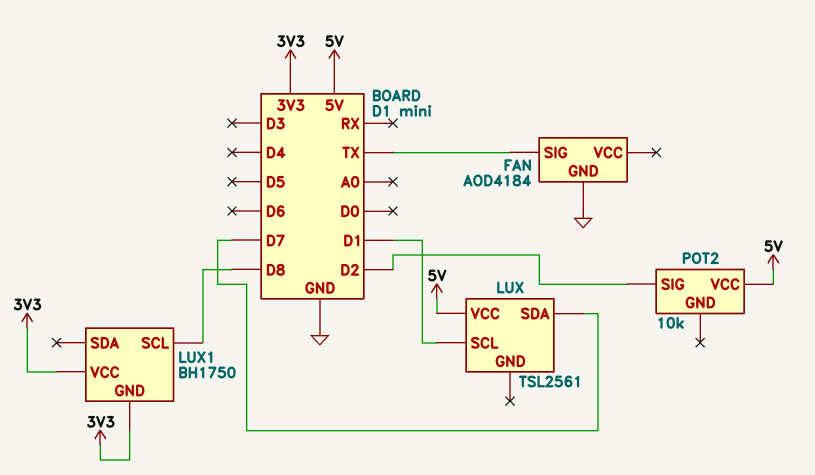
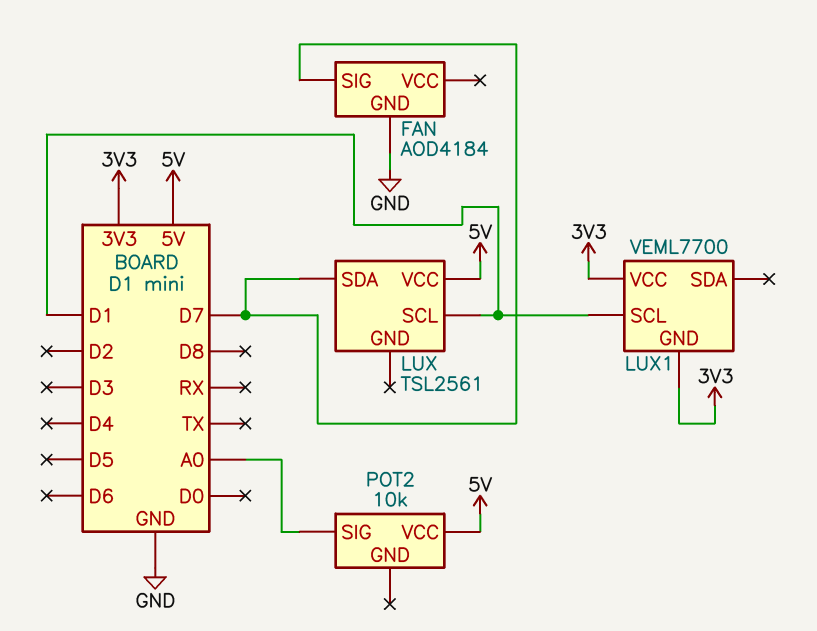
FAN pin SIG: TX -> D7
LUX1: BH1750 -> VEML7700
LUX1 pin SCL: D8 -> D1
POT2 pin SIG: D2 -> A0

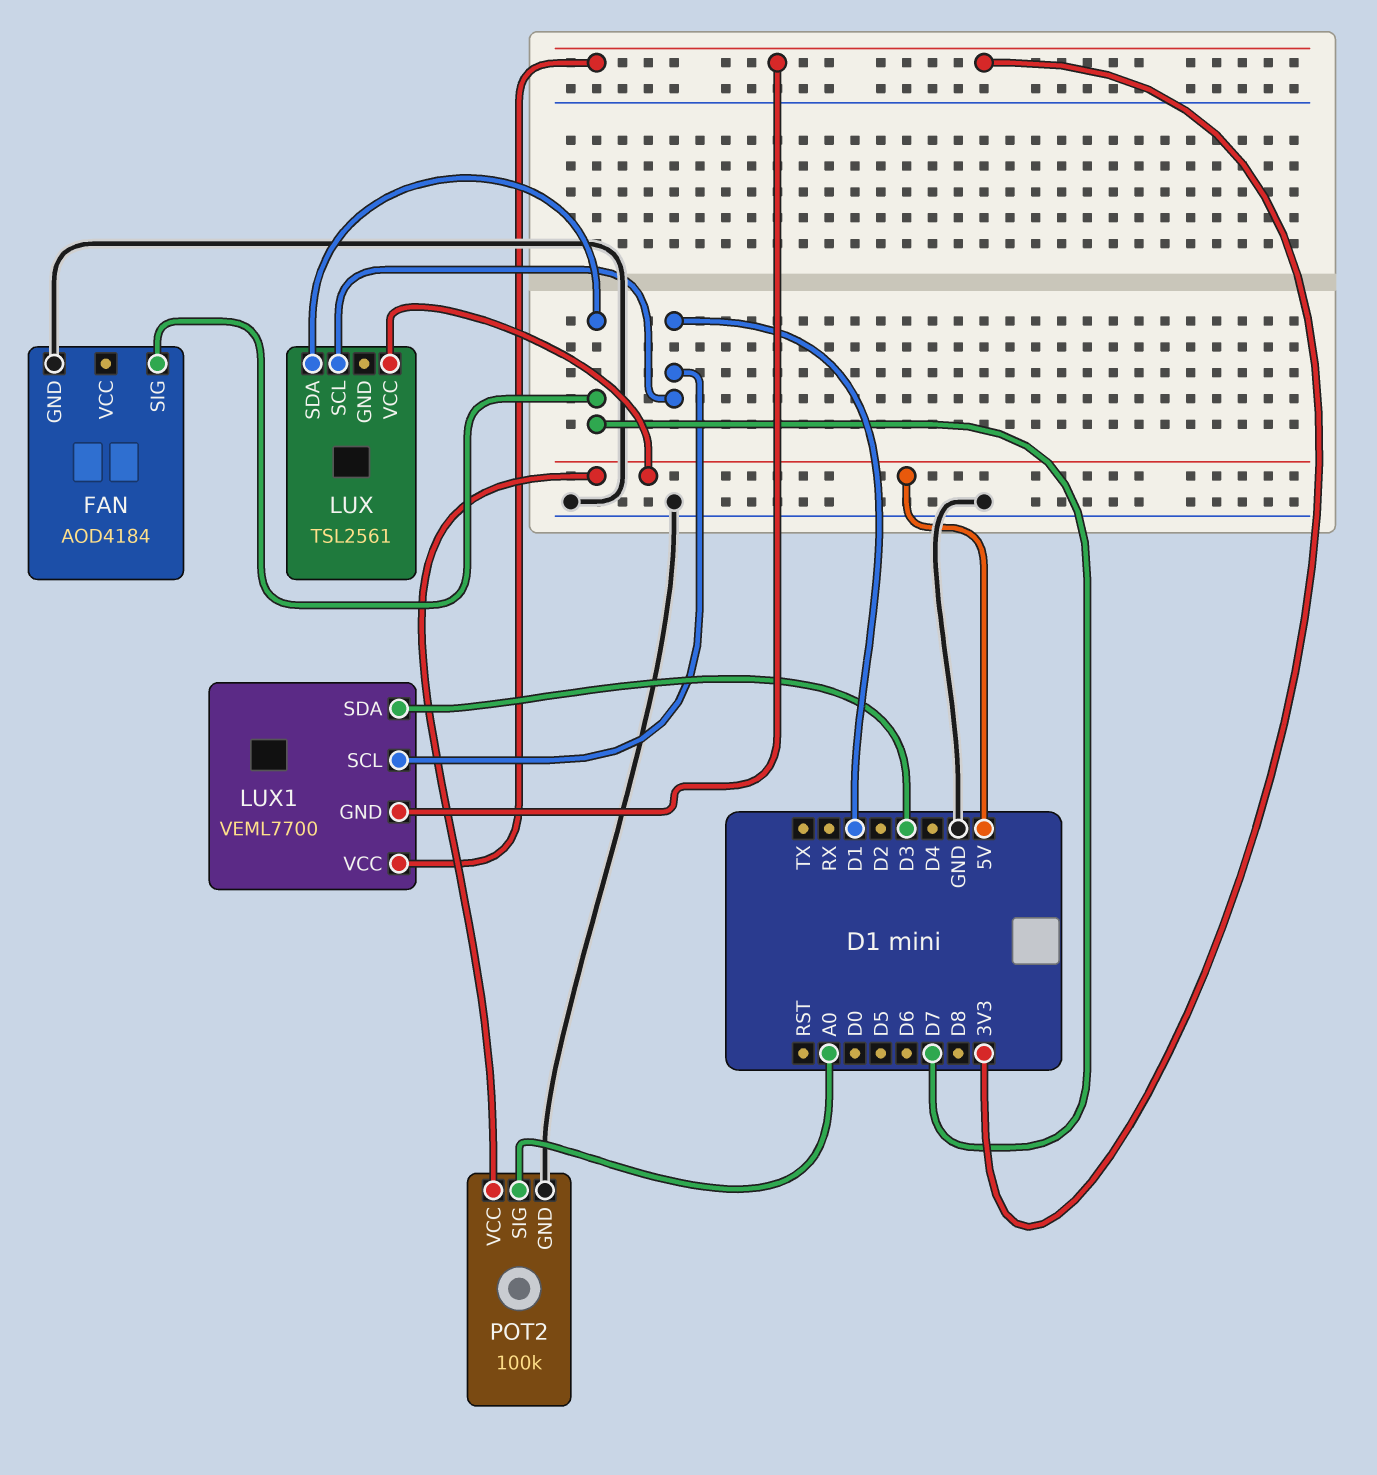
LUX1 pin SDA: none -> D3
POT2: 10k -> 100k
POT2 pin GND: none -> GND

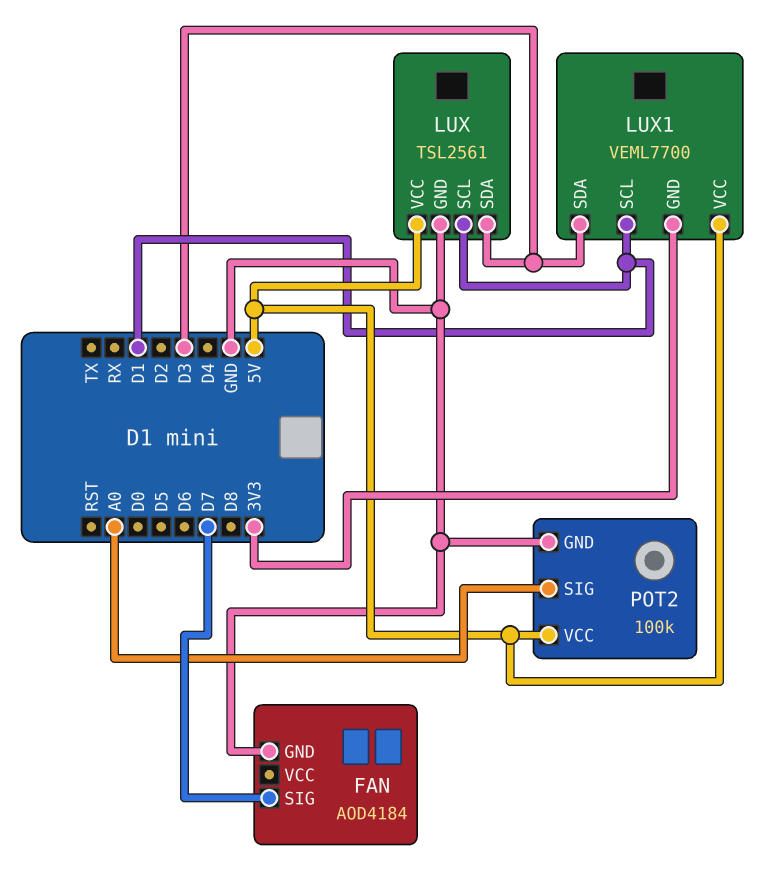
LUX pin GND: none -> GND
LUX pin SDA: D7 -> D3
LUX1 pin VCC: 3V3 -> 5V

